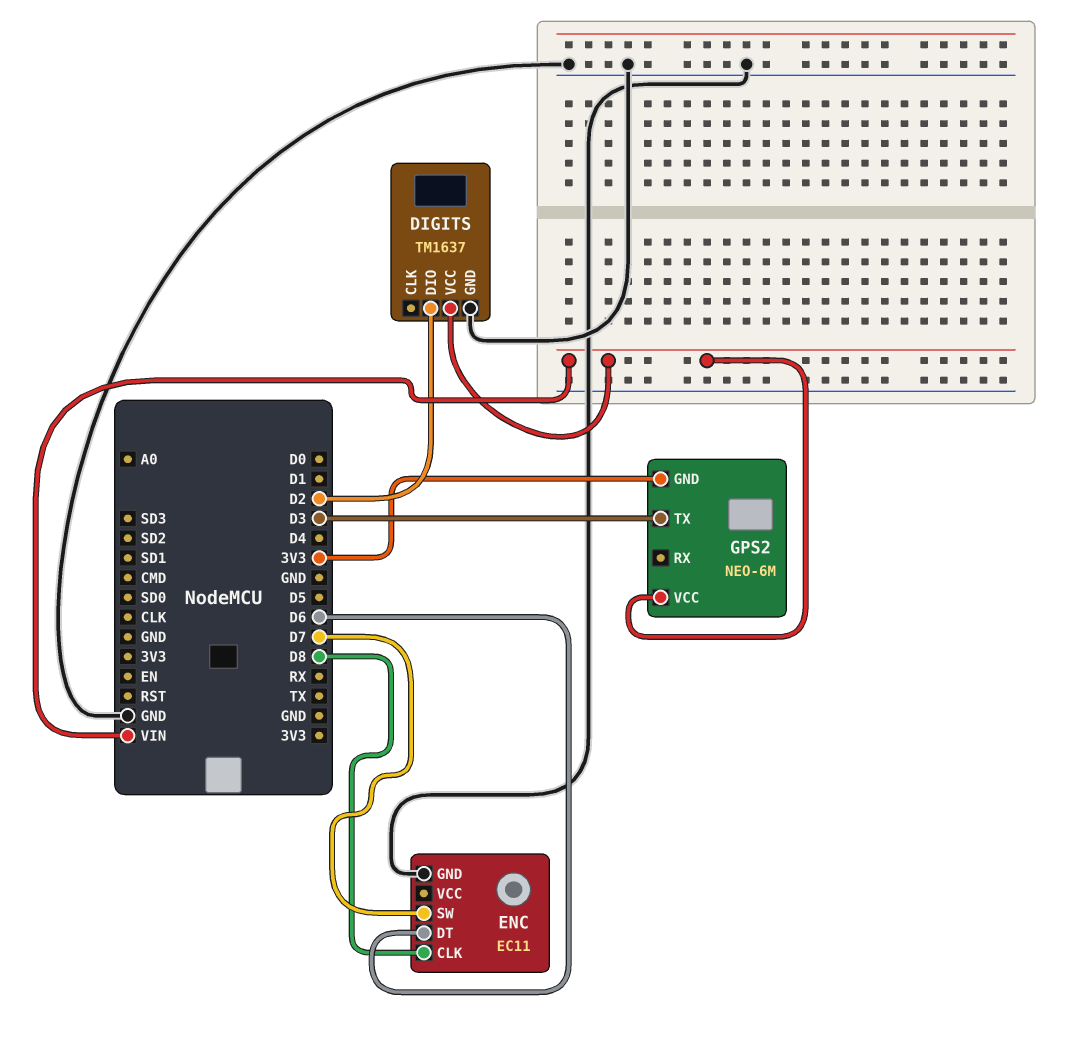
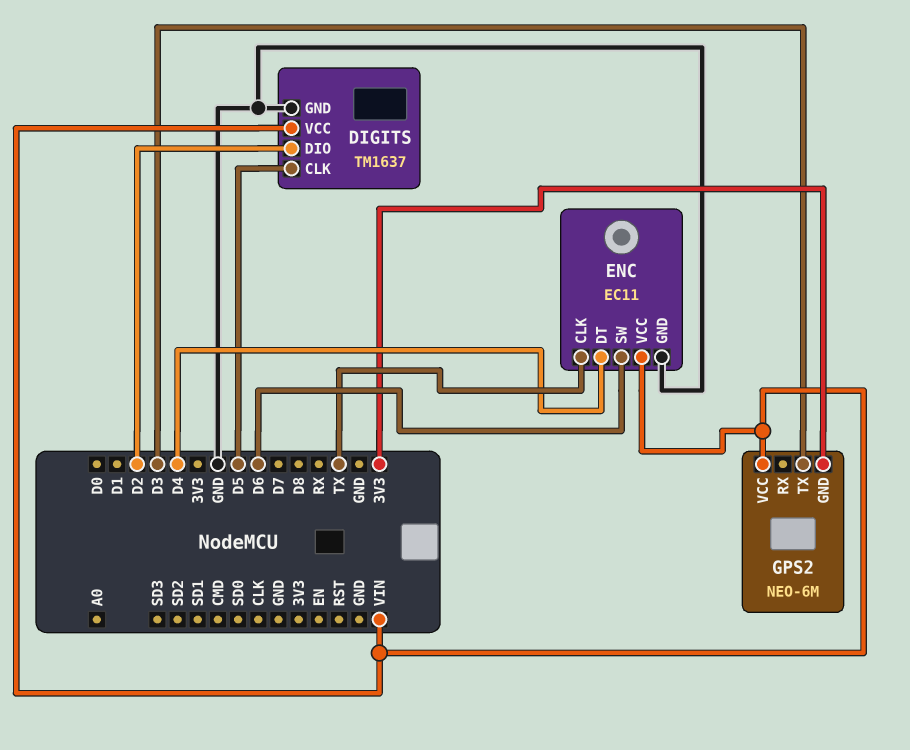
DIGITS pin CLK: none -> D5
ENC pin CLK: D8 -> TX
ENC pin DT: D6 -> D4
ENC pin SW: D7 -> D6
ENC pin VCC: none -> VIN

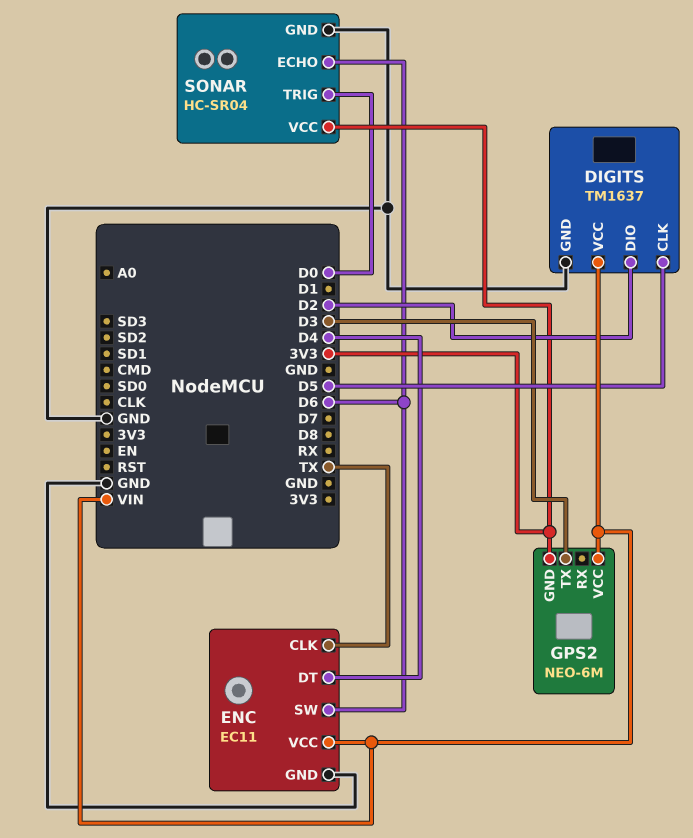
SONAR: none -> HC-SR04
SONAR pin ECHO: none -> D6
SONAR pin GND: none -> GND
SONAR pin TRIG: none -> D0
SONAR pin VCC: none -> 3V3

